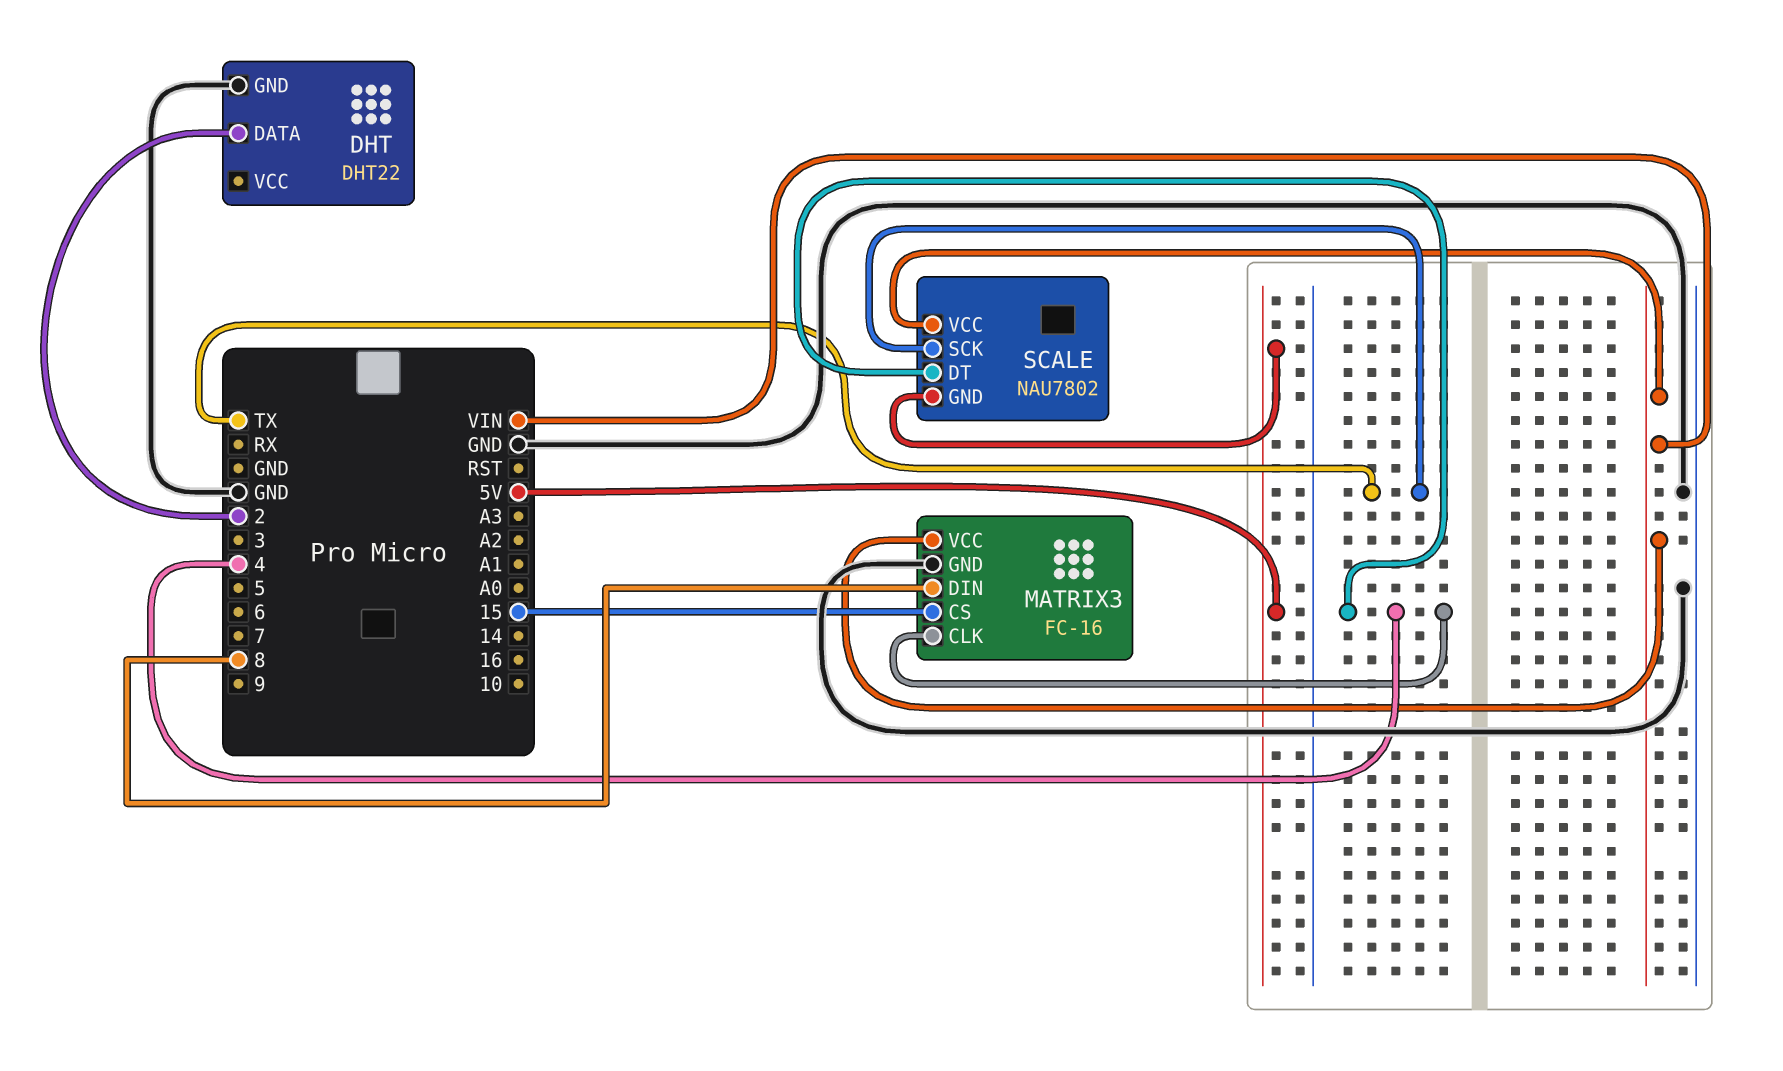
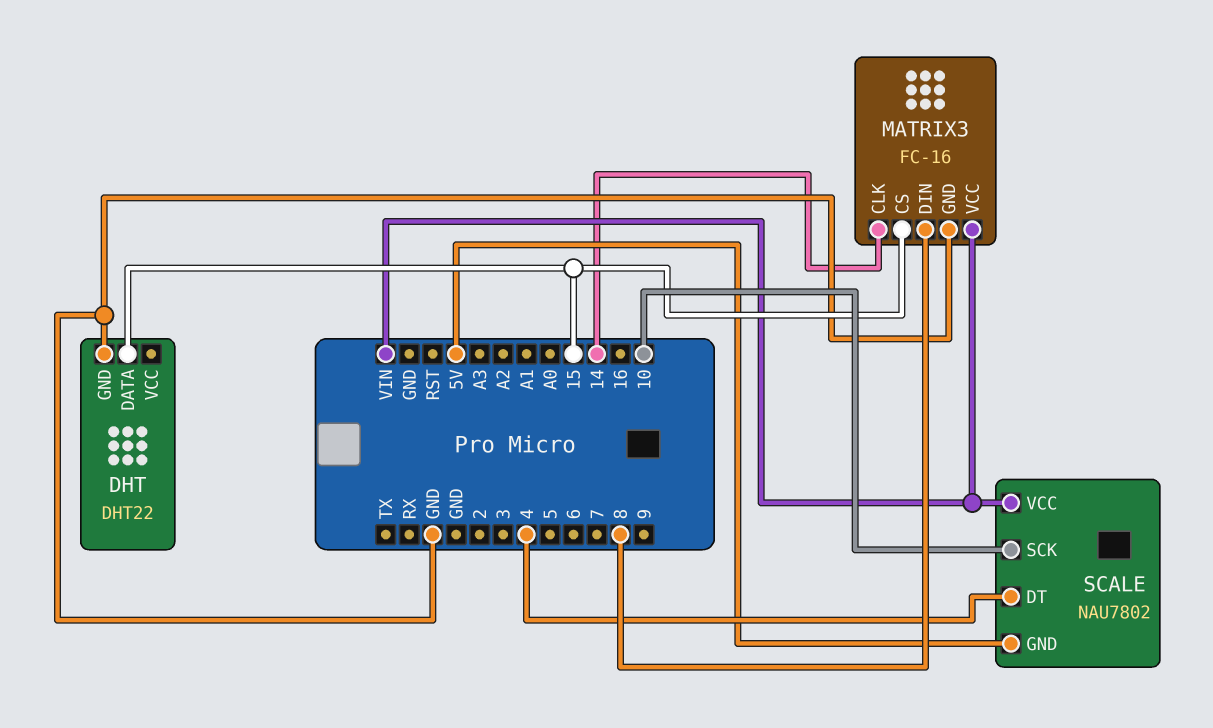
DHT pin DATA: 2 -> 15
MATRIX3 pin CLK: 4 -> 14
SCALE pin SCK: TX -> 10

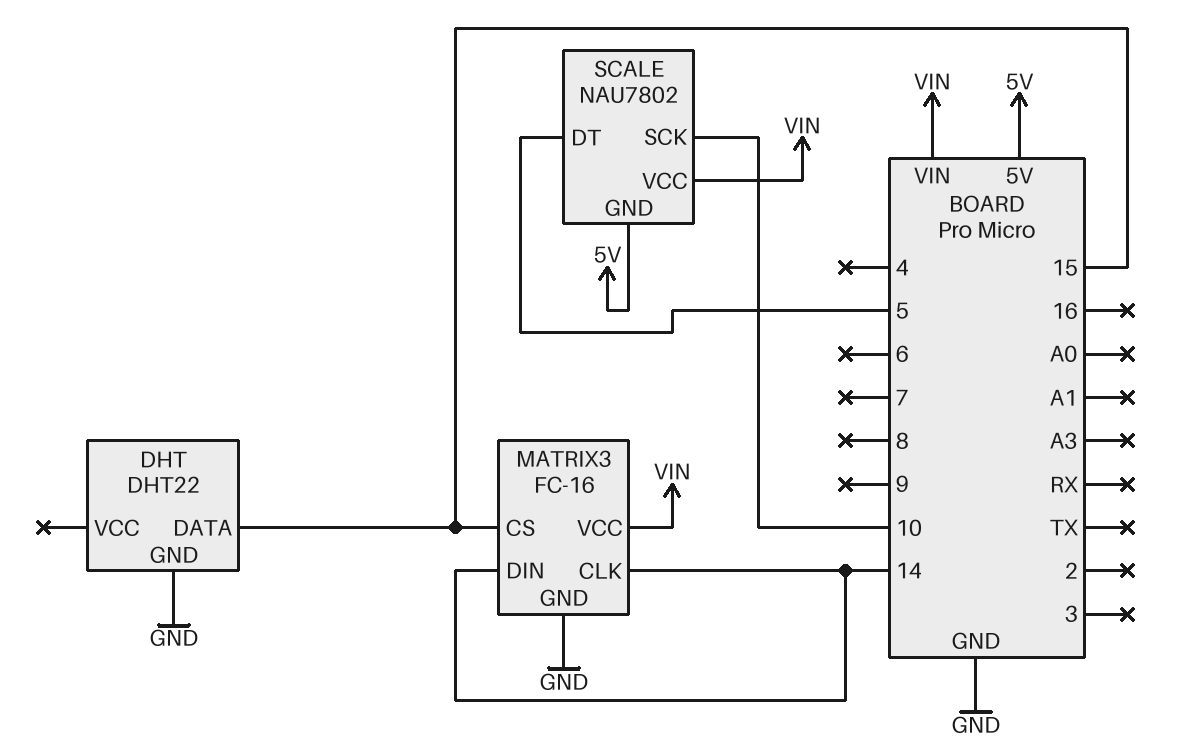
MATRIX3 pin DIN: 8 -> 14
SCALE pin DT: 4 -> 5

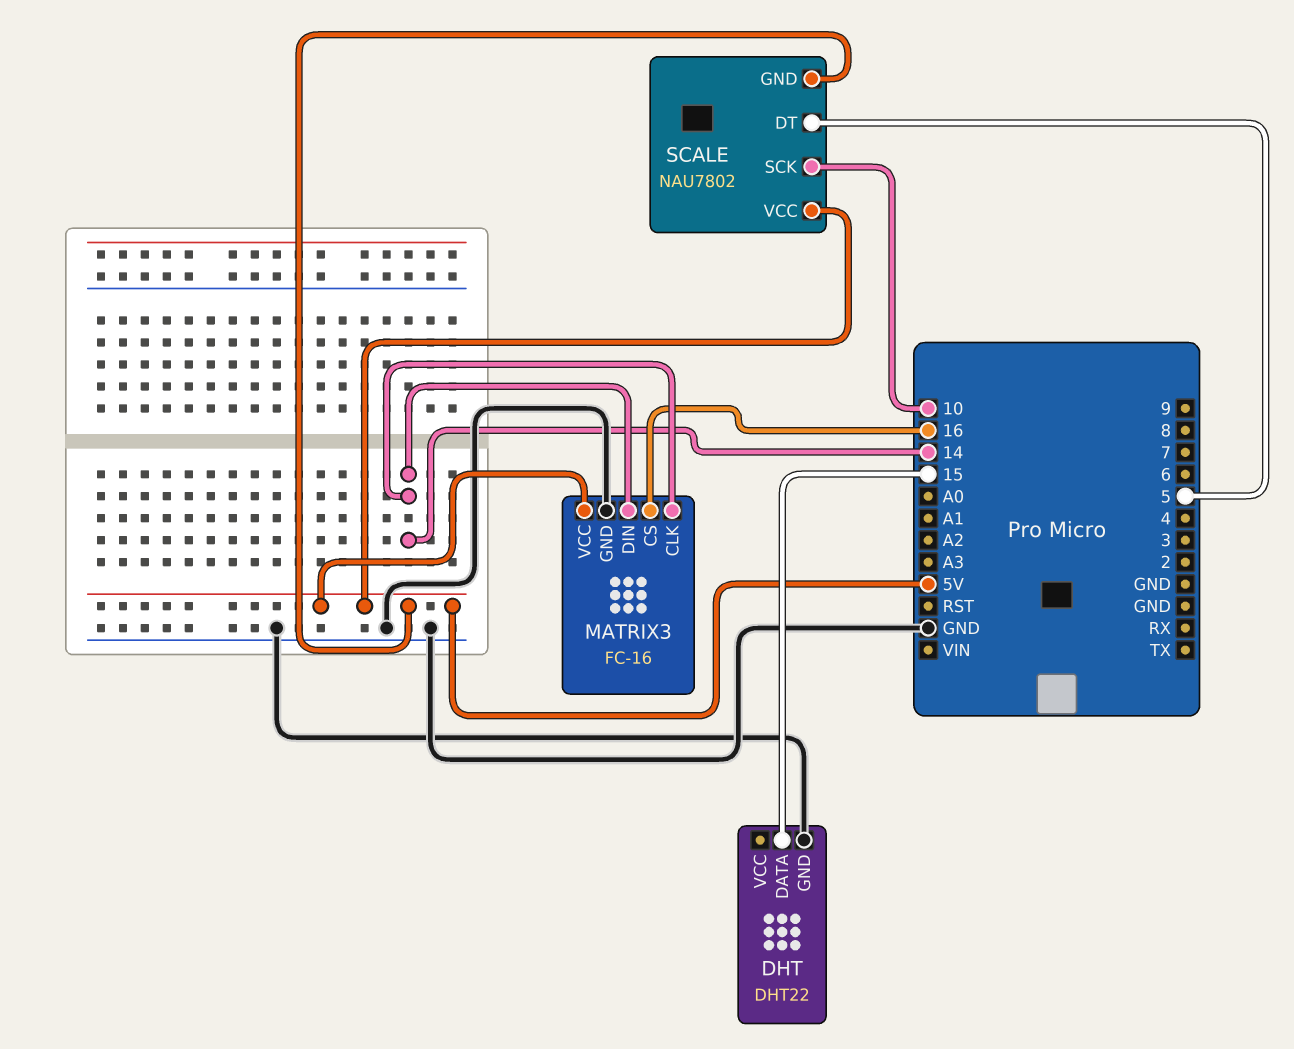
MATRIX3 pin CS: 15 -> 16
MATRIX3 pin VCC: VIN -> 5V
SCALE pin VCC: VIN -> 5V

